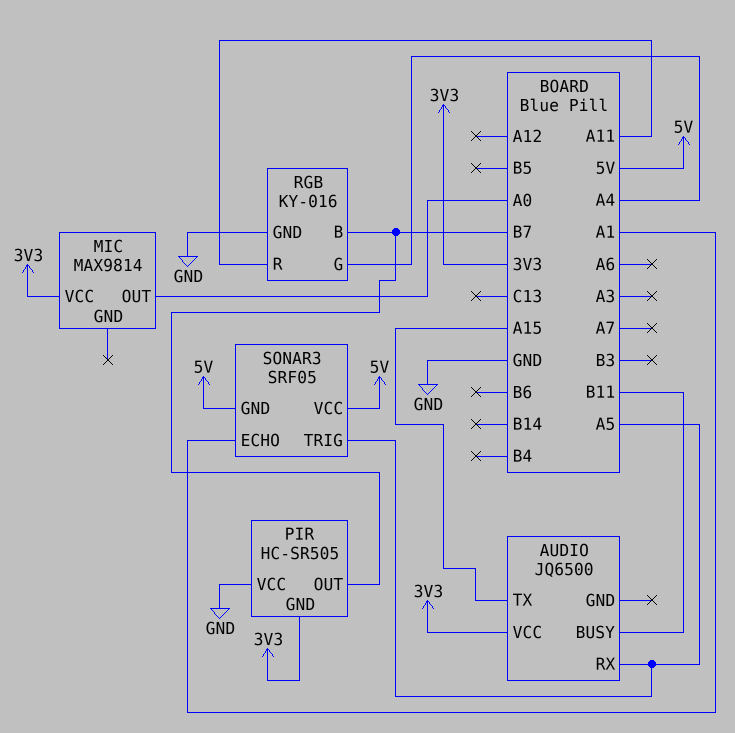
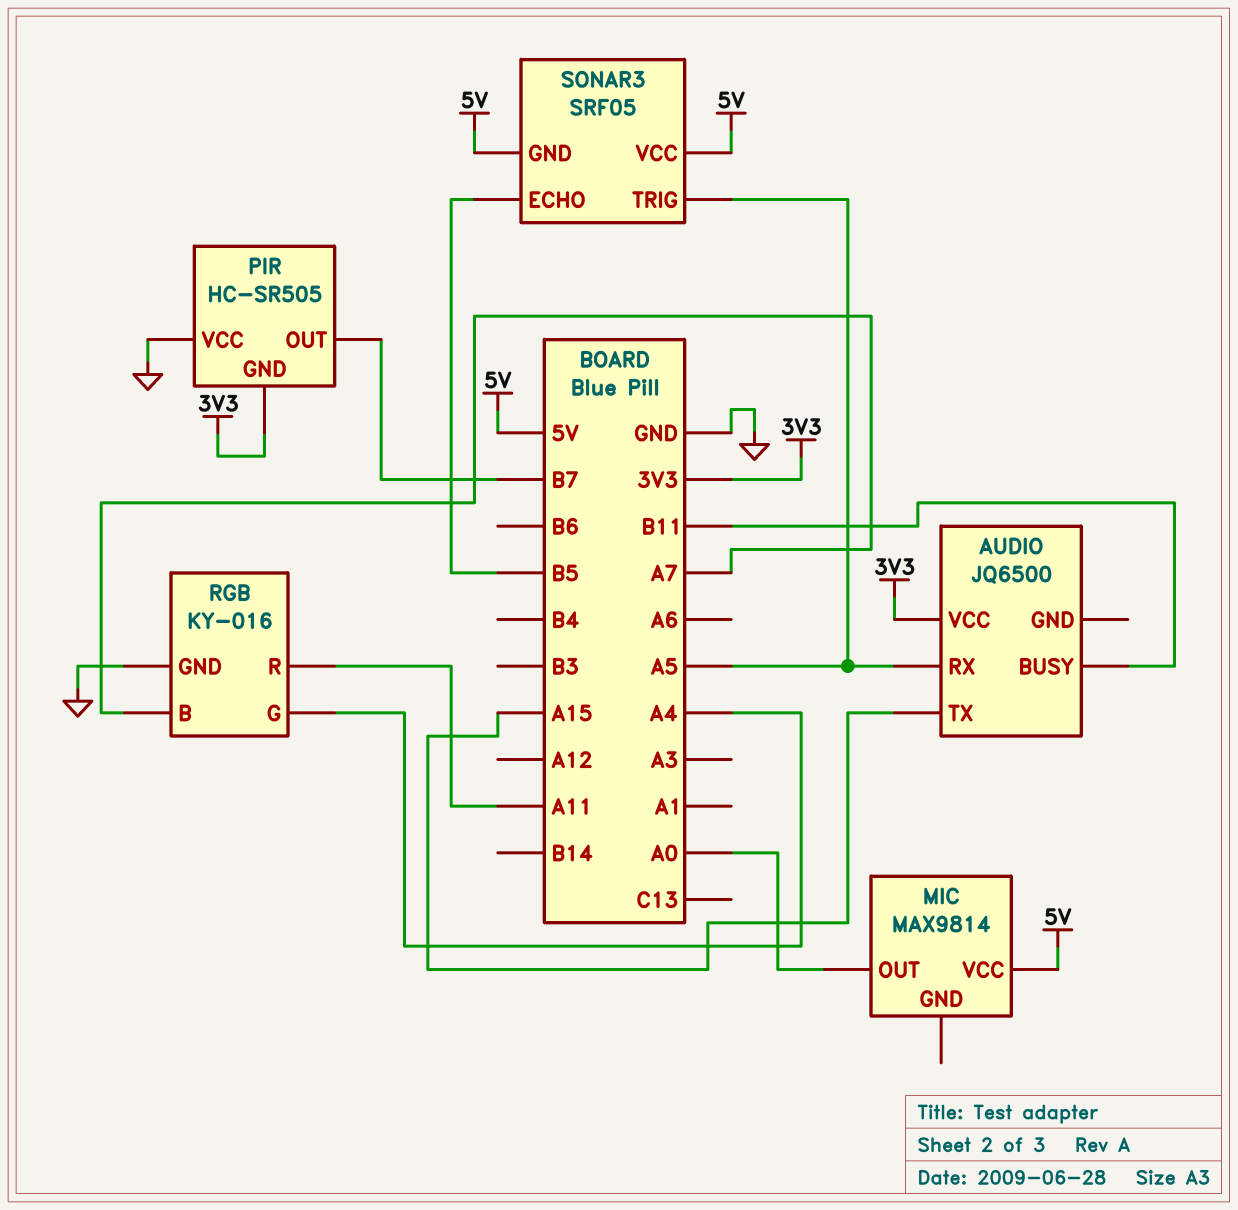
MIC pin VCC: 3V3 -> 5V
RGB pin B: B7 -> A7
SONAR3 pin ECHO: A1 -> B5

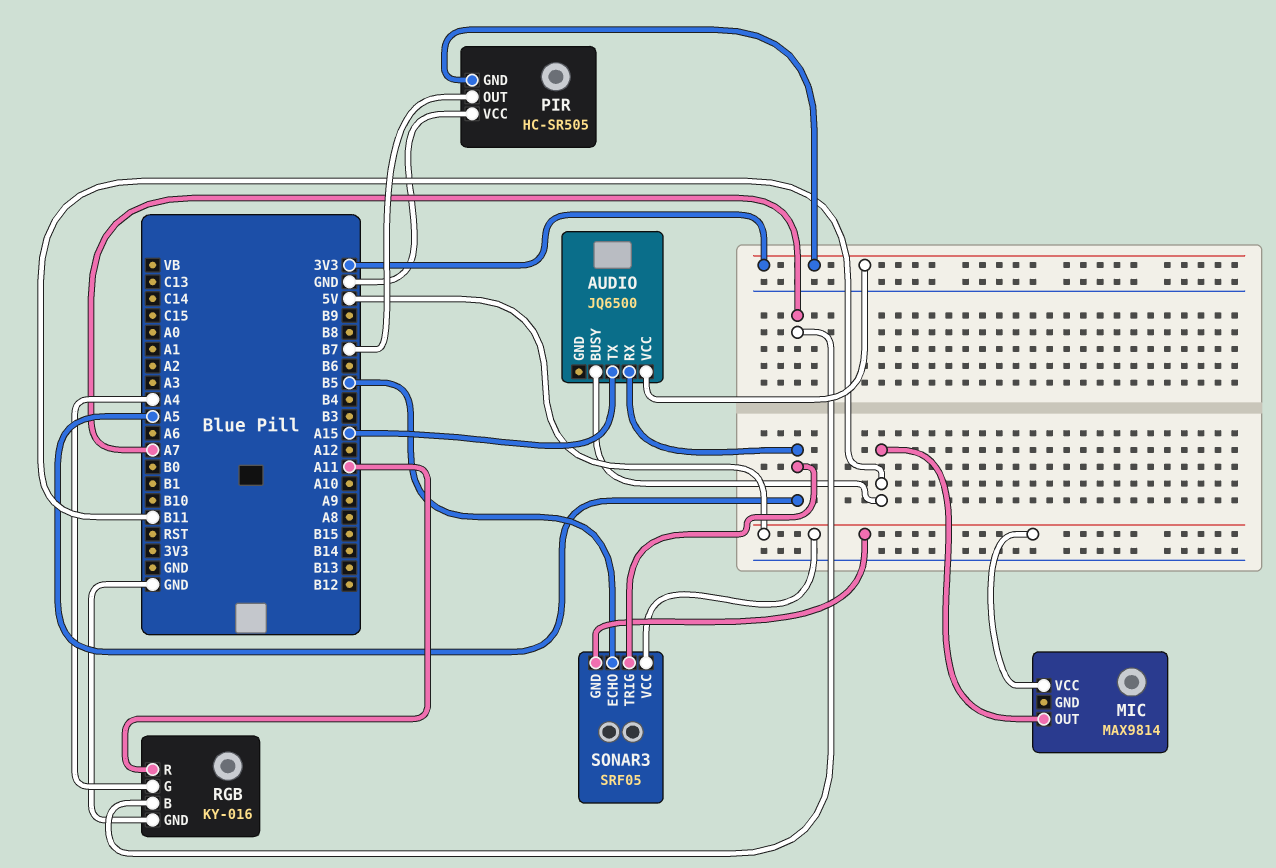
MIC pin OUT: A0 -> B11

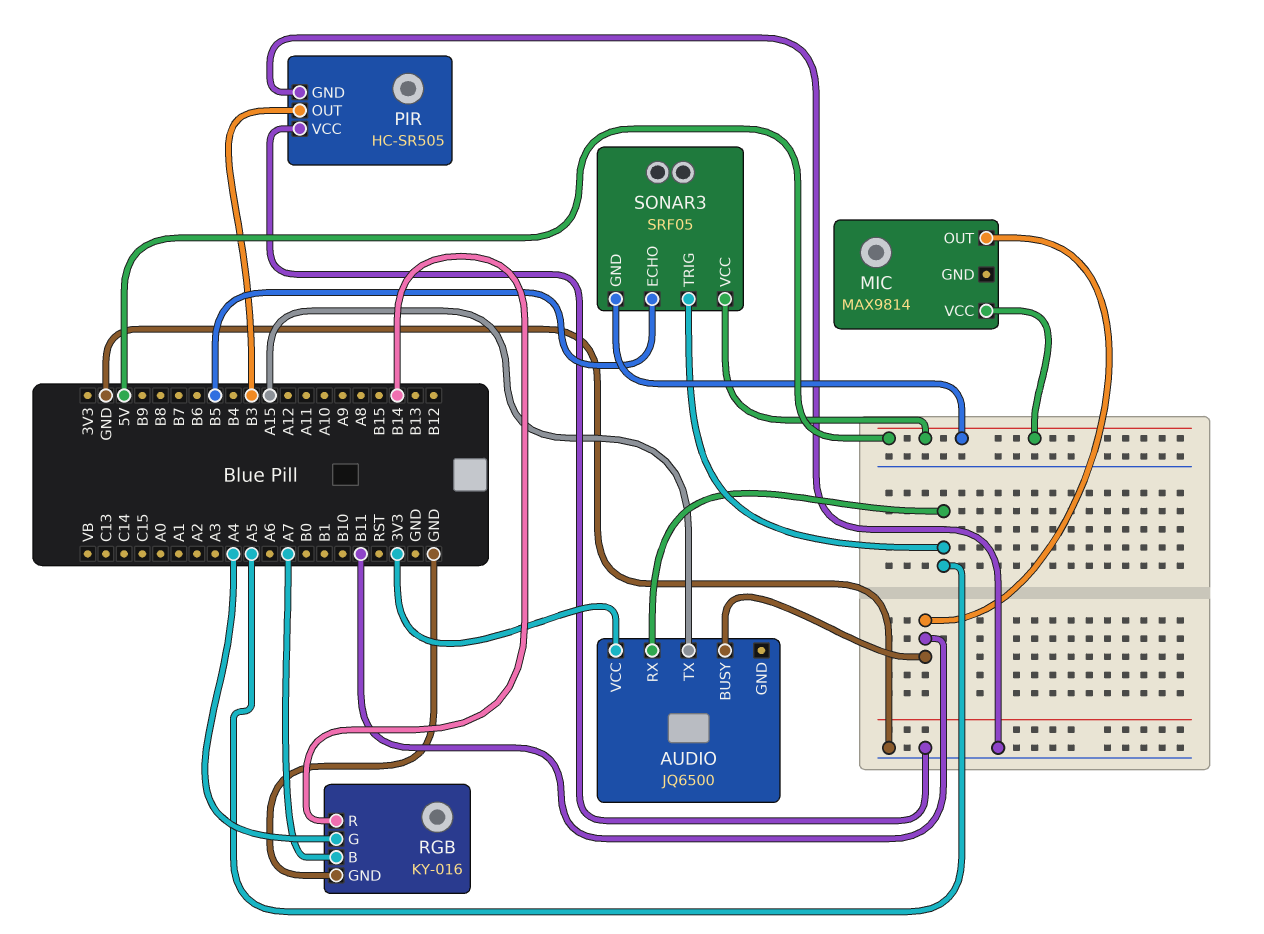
PIR pin GND: 3V3 -> GND
PIR pin OUT: B7 -> B3
RGB pin R: A11 -> B14

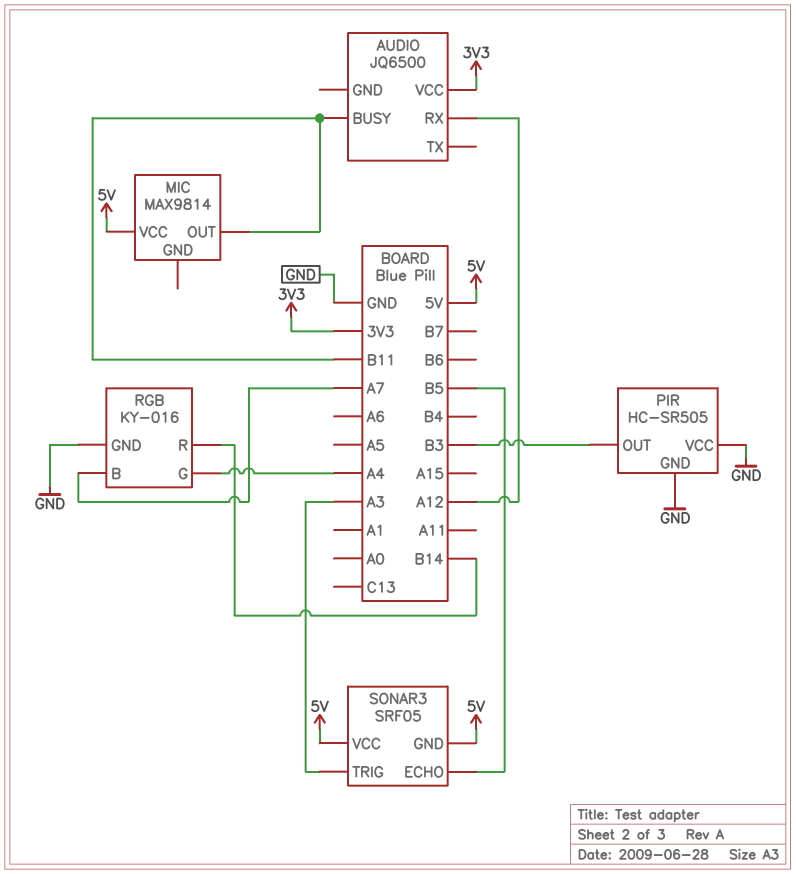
AUDIO pin RX: A5 -> A12
AUDIO pin TX: A15 -> none
SONAR3 pin TRIG: A5 -> A3

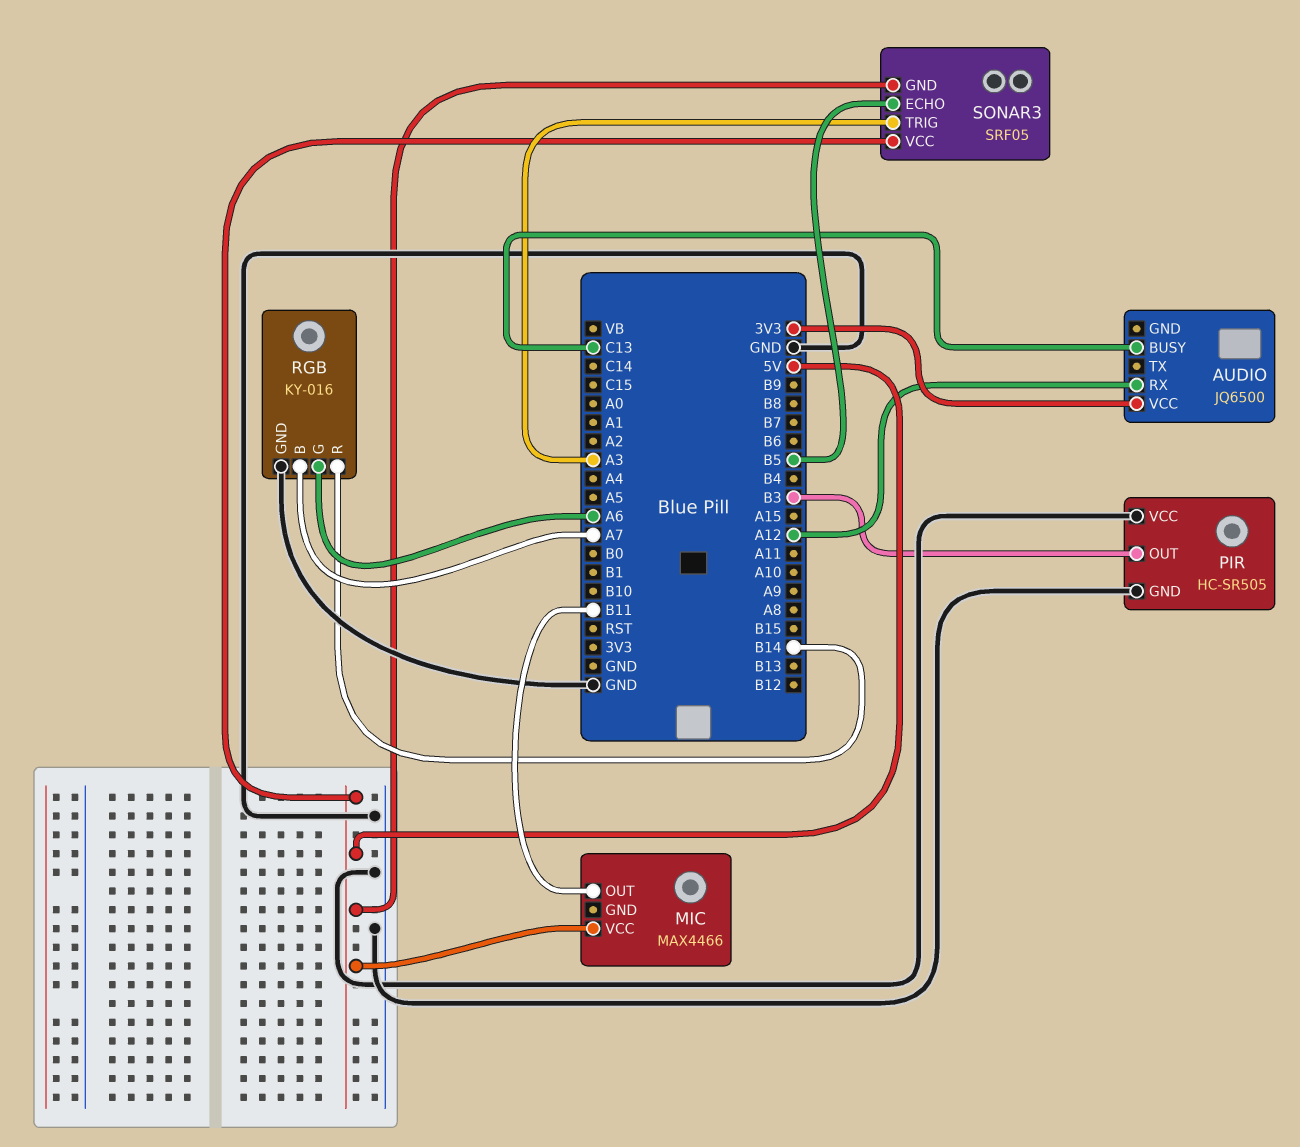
AUDIO pin BUSY: B11 -> C13
MIC: MAX9814 -> MAX4466
RGB pin G: A4 -> A6

